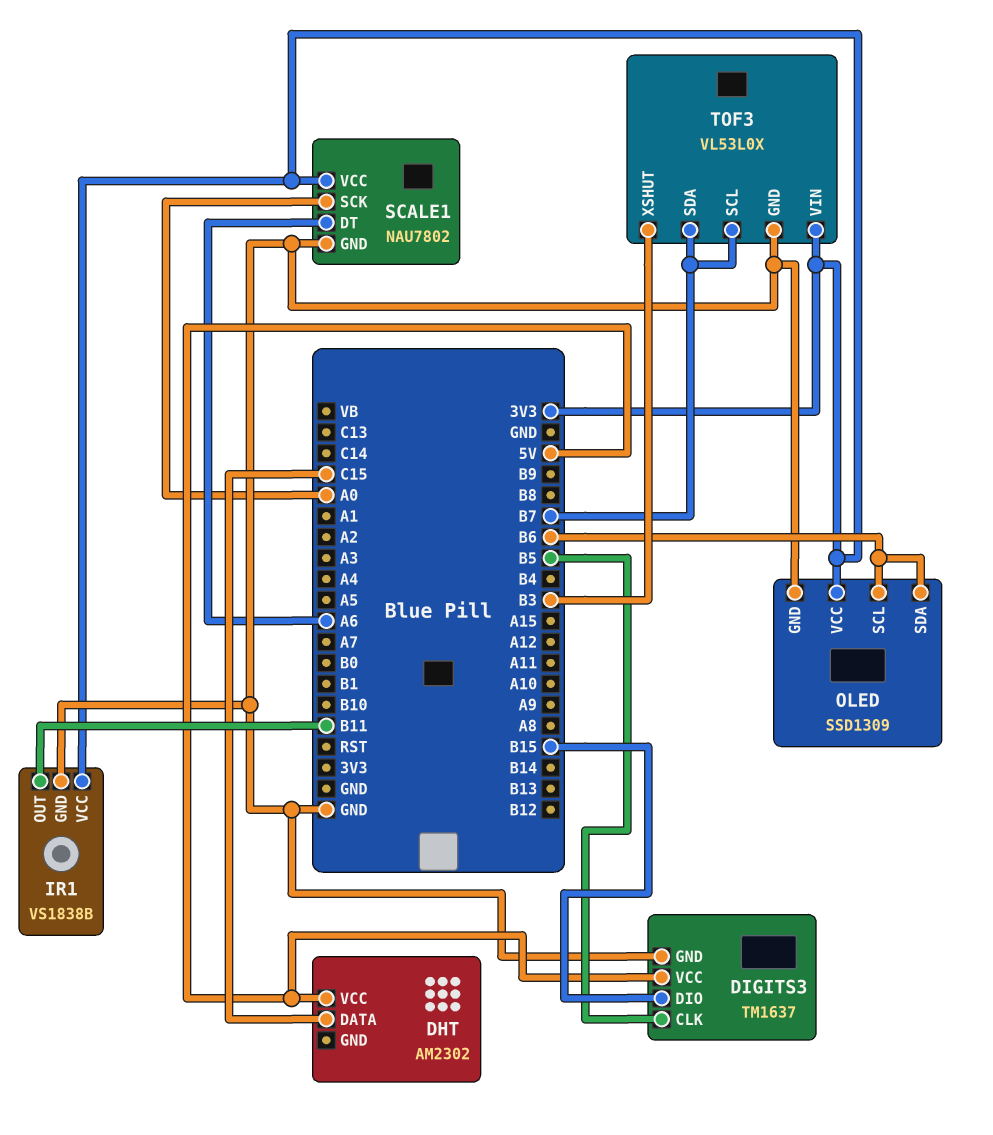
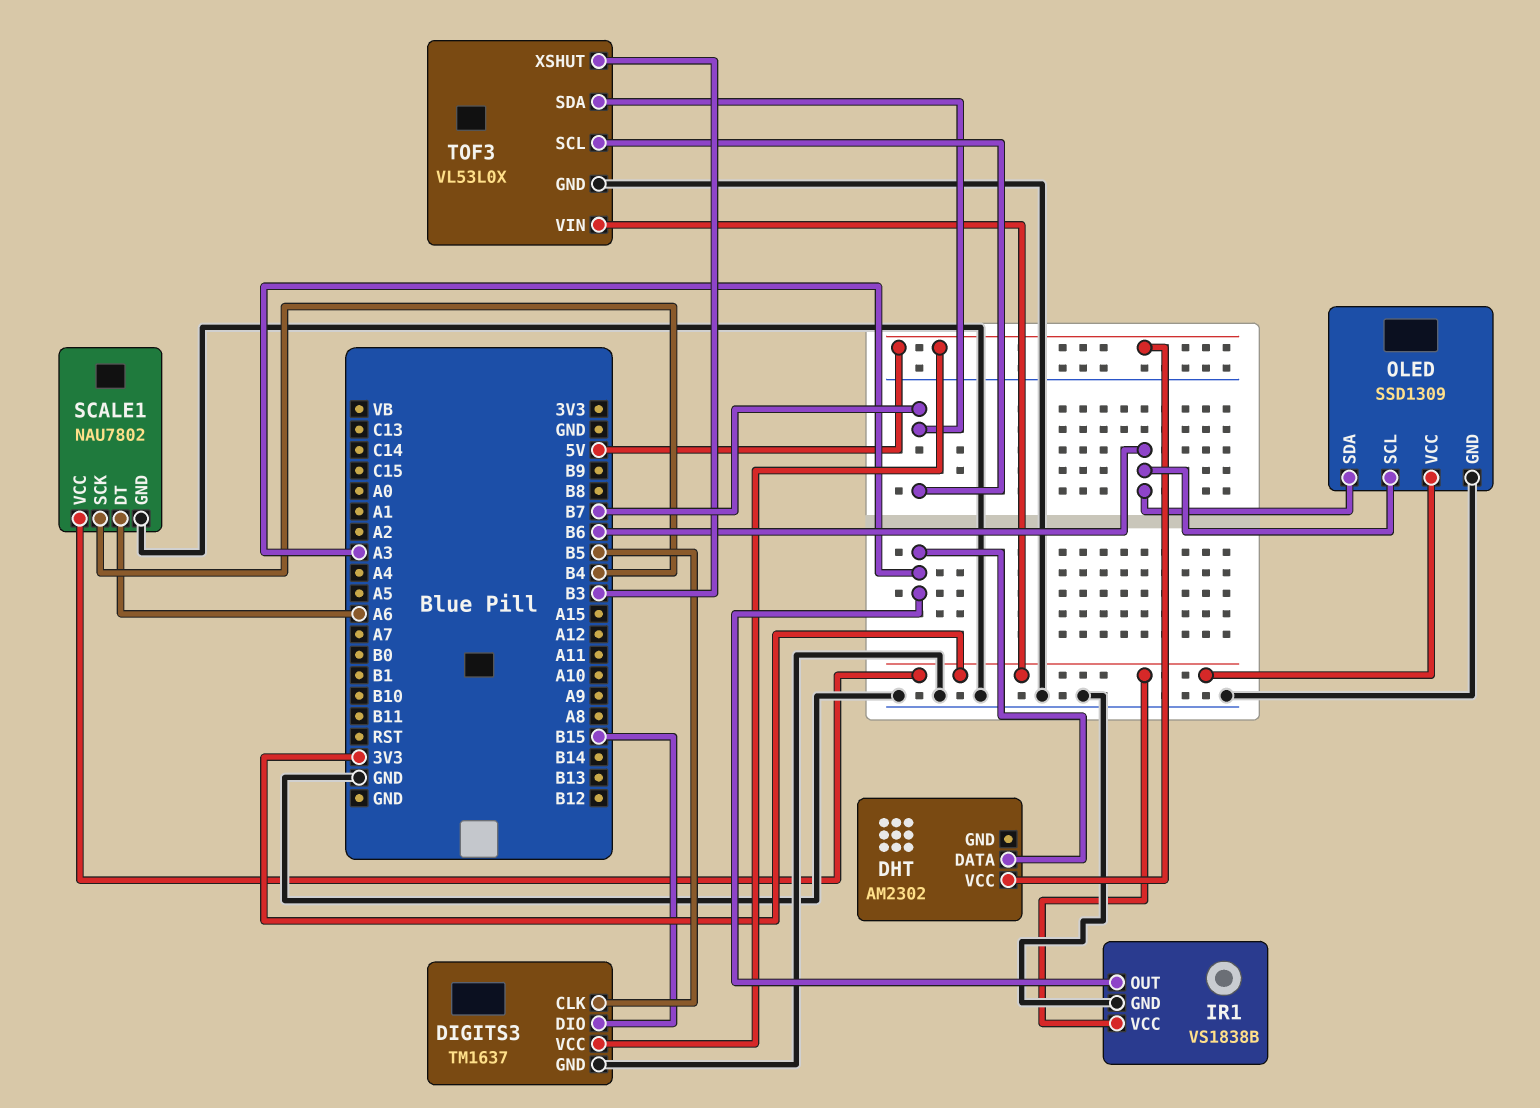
DHT pin DATA: C15 -> A3
IR1 pin OUT: B11 -> A3
SCALE1 pin SCK: A0 -> B4

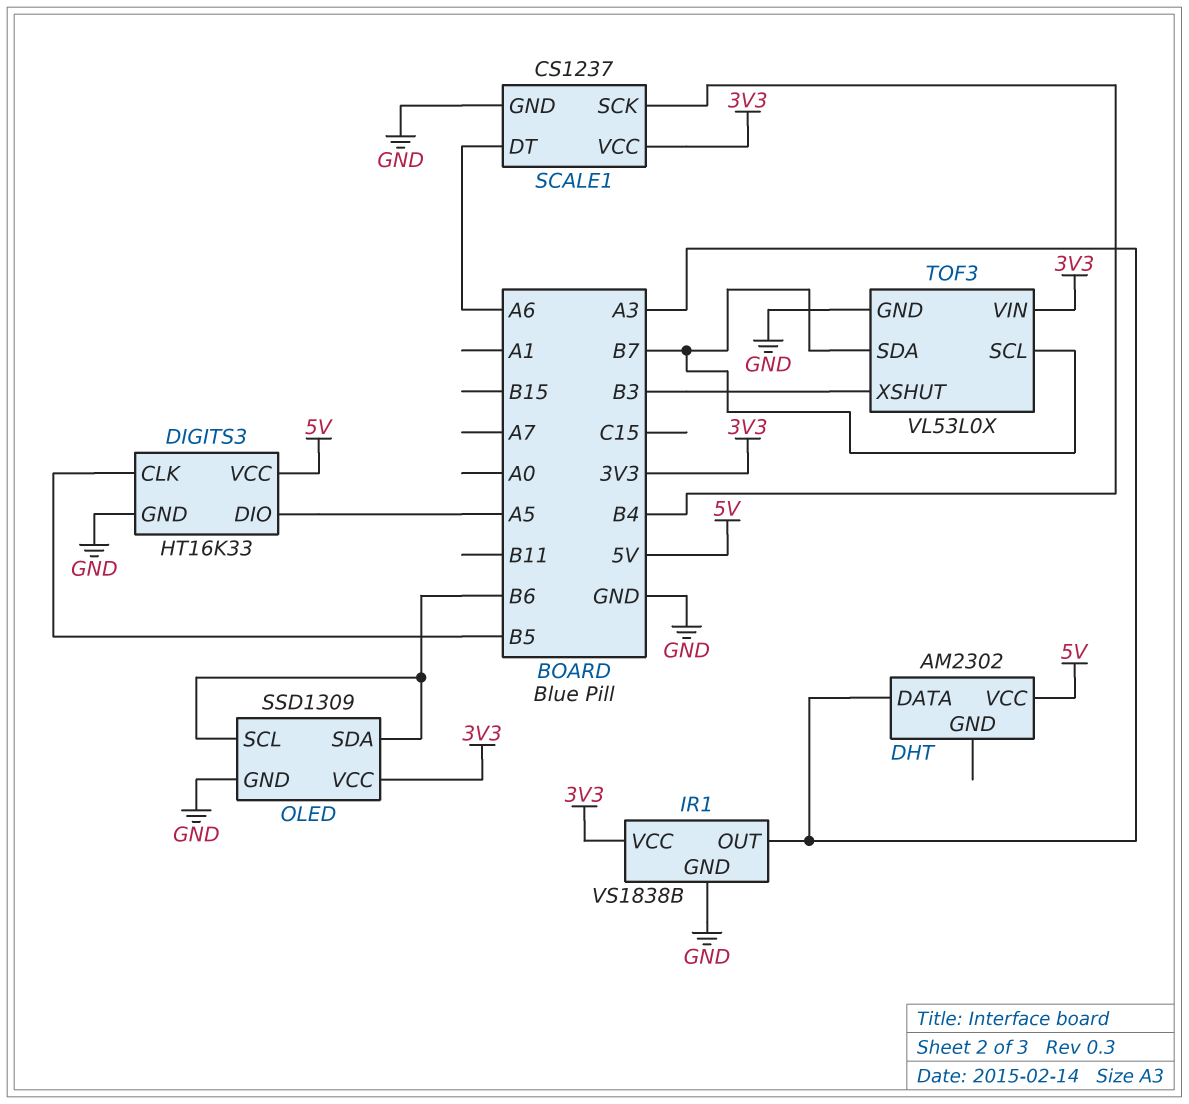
DIGITS3: TM1637 -> HT16K33
DIGITS3 pin DIO: B15 -> A5
SCALE1: NAU7802 -> CS1237

